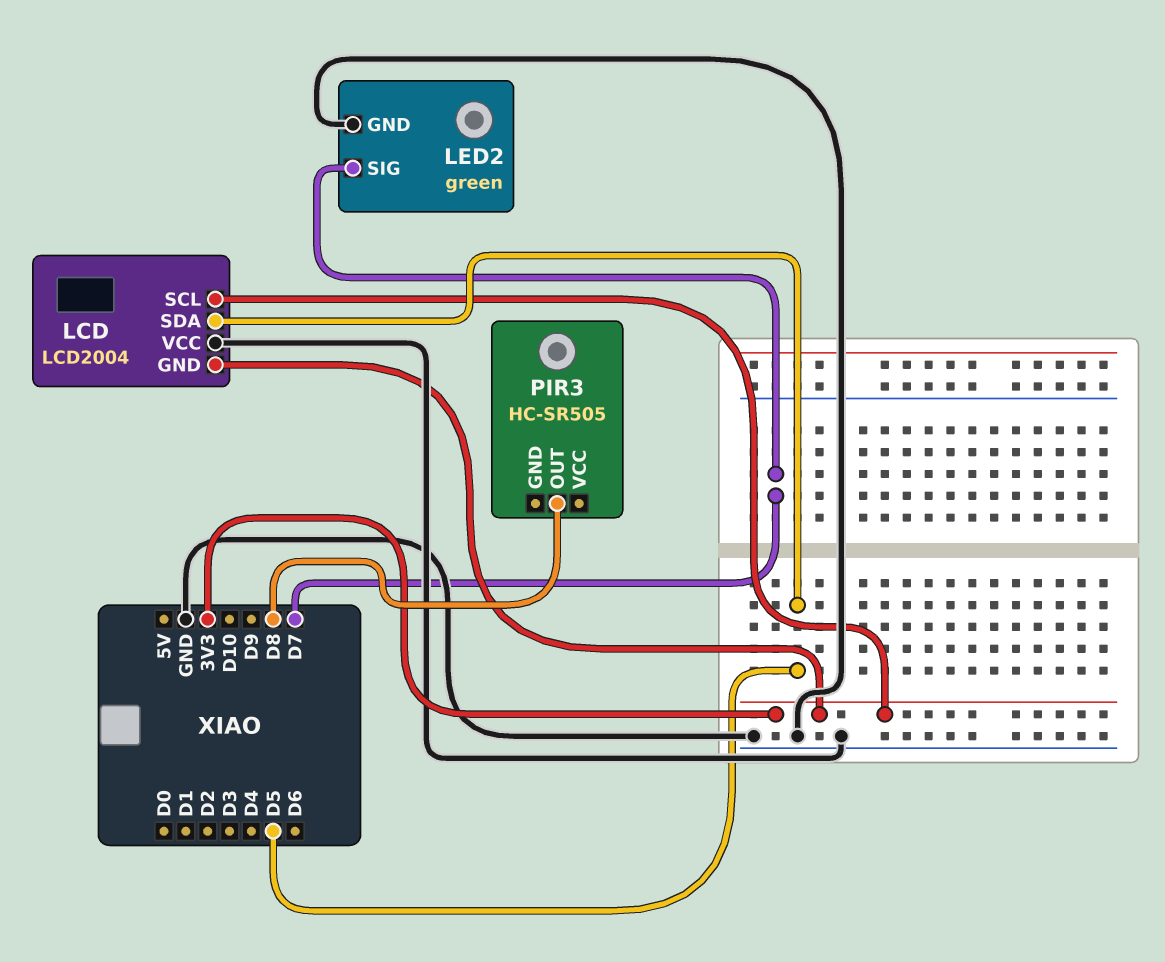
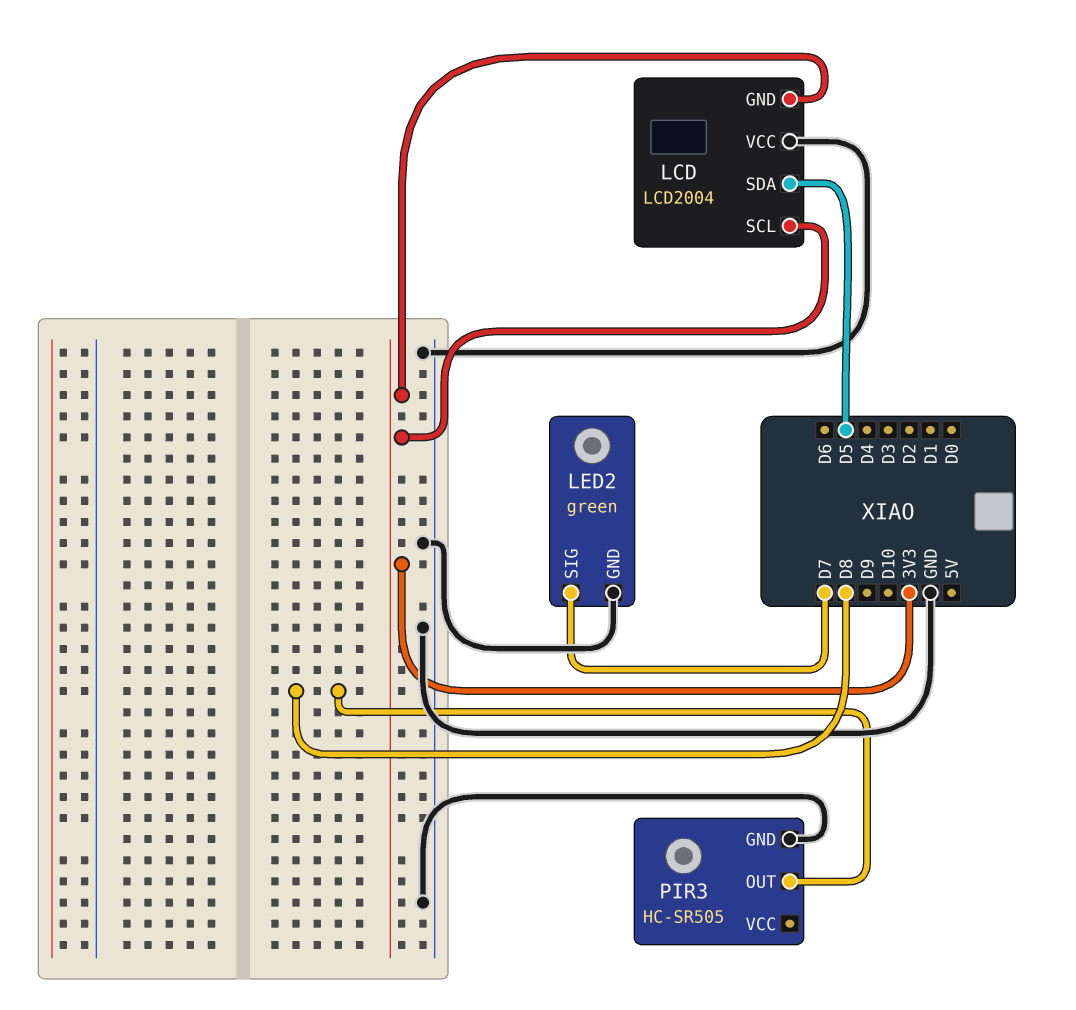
PIR3 pin GND: none -> GND

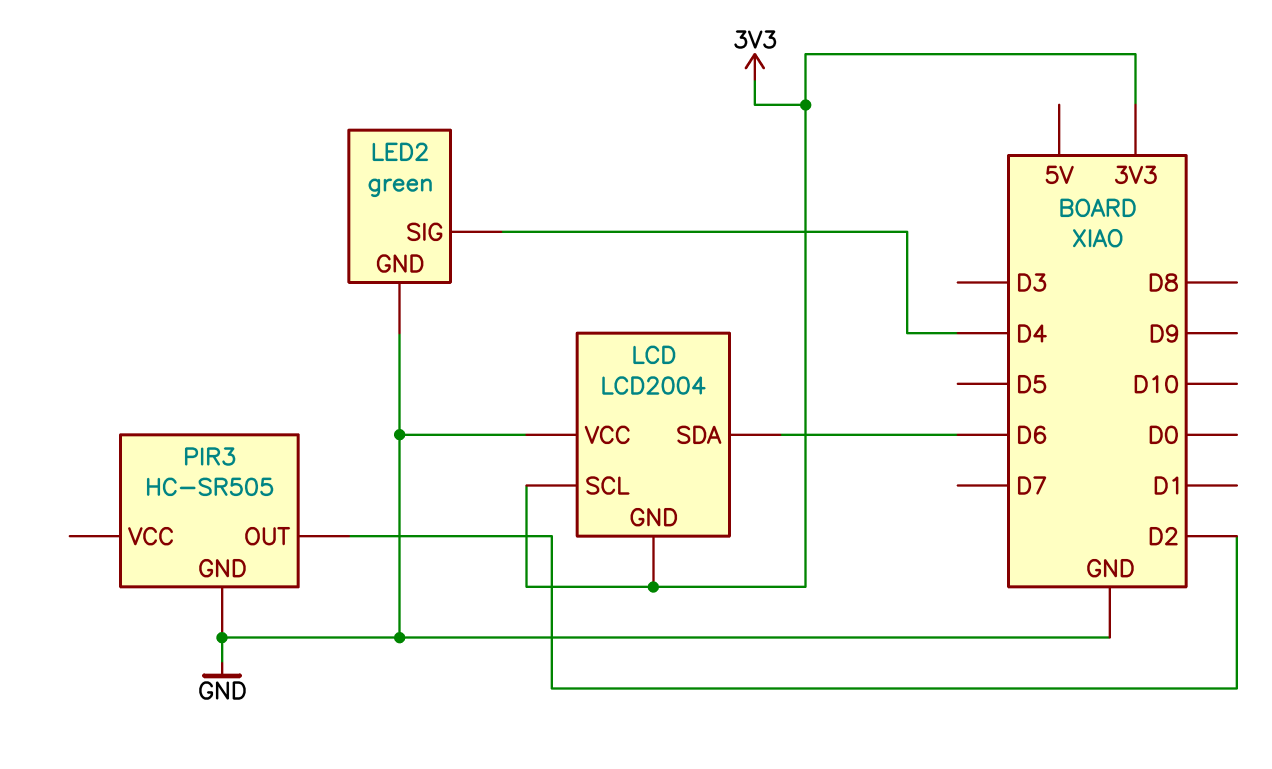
LCD pin SDA: D5 -> D6
LED2 pin SIG: D7 -> D4
PIR3 pin OUT: D8 -> D2

